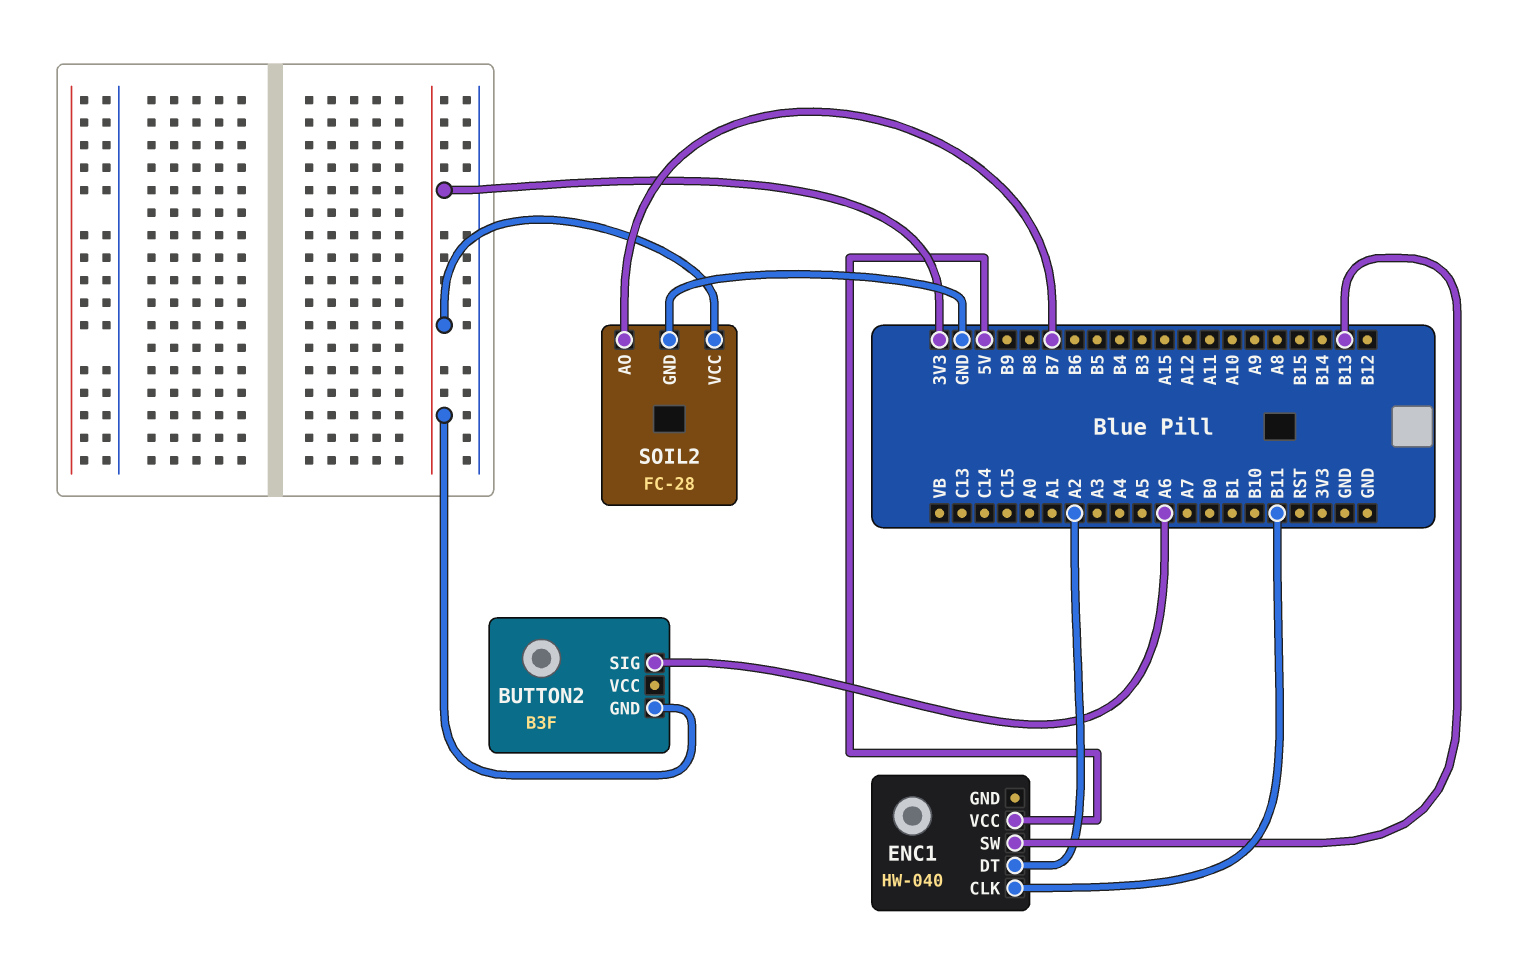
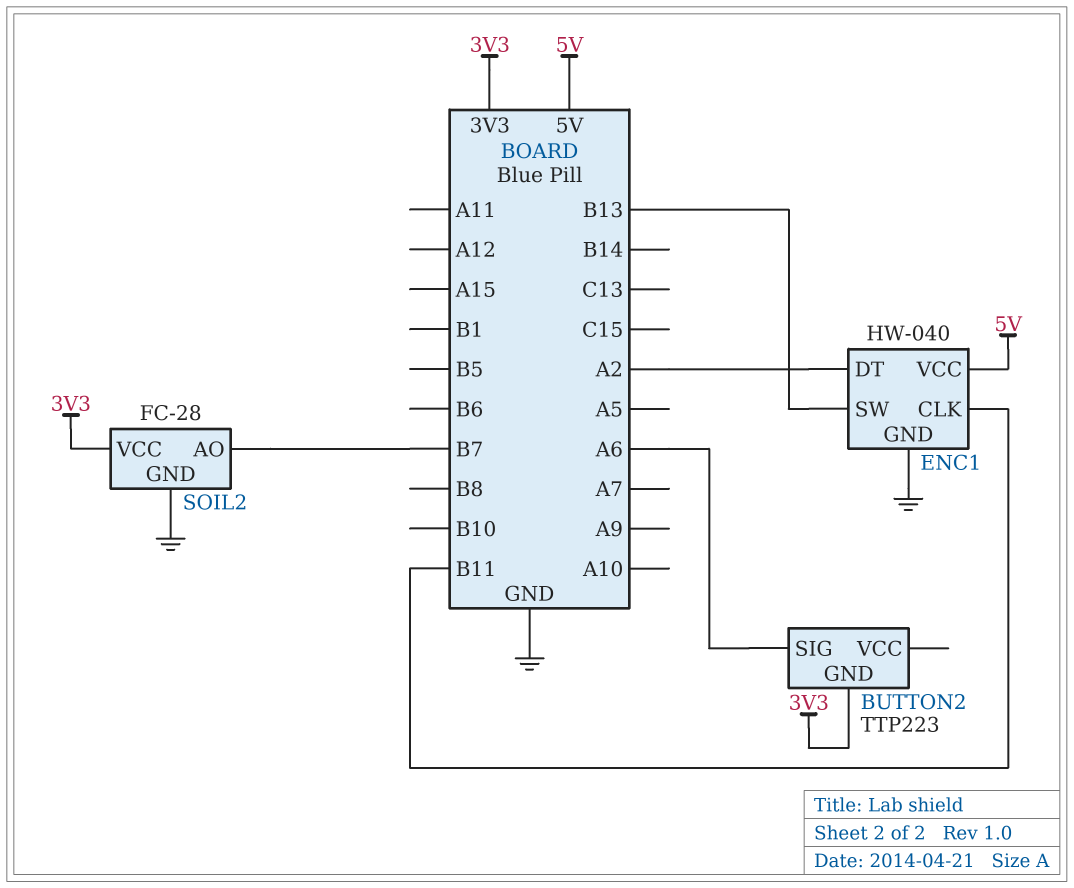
BUTTON2: B3F -> TTP223
ENC1 pin GND: none -> GND

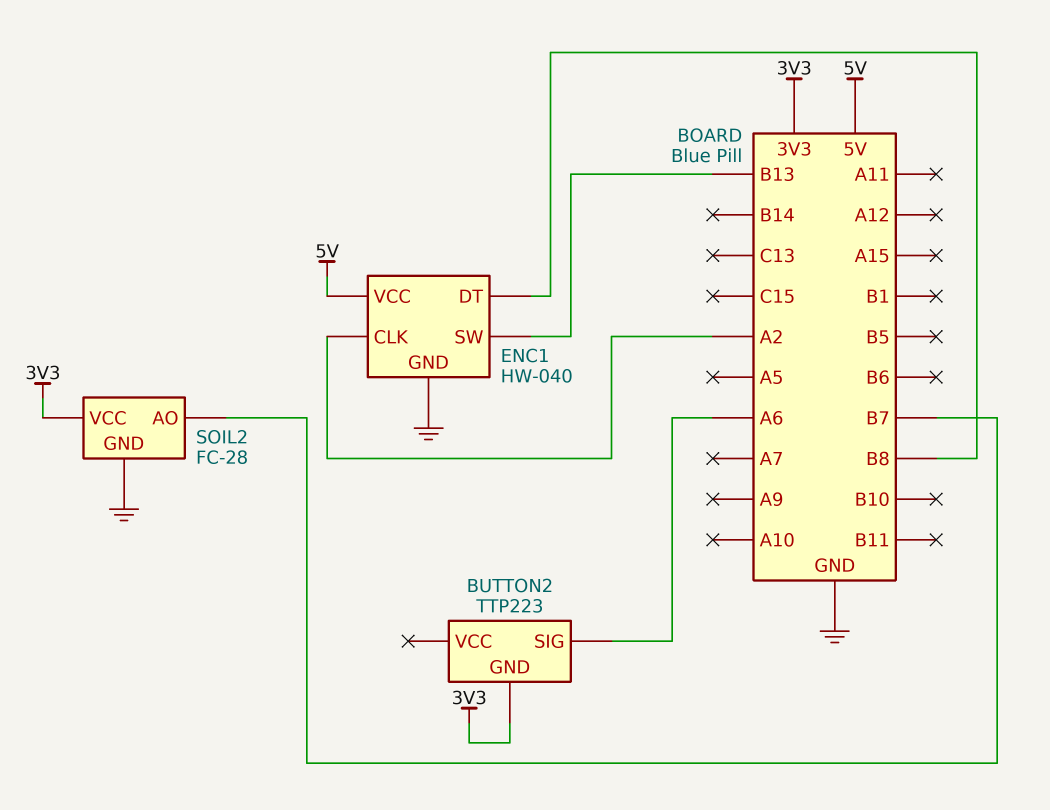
ENC1 pin CLK: B11 -> A2
ENC1 pin DT: A2 -> B8

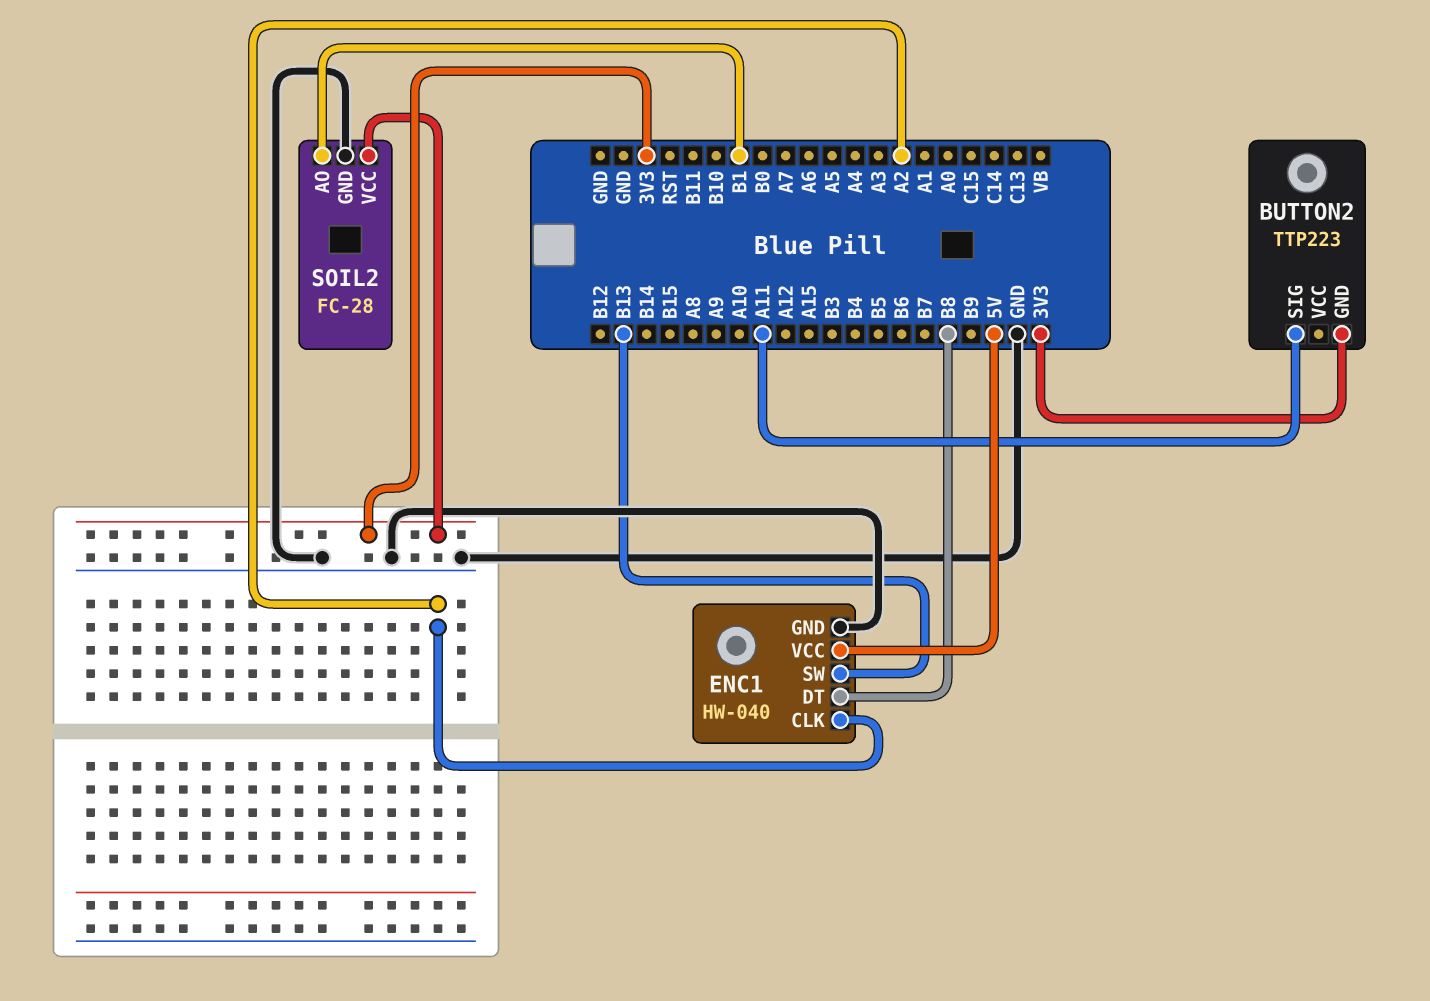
BUTTON2 pin SIG: A6 -> A11
SOIL2 pin AO: B7 -> B1

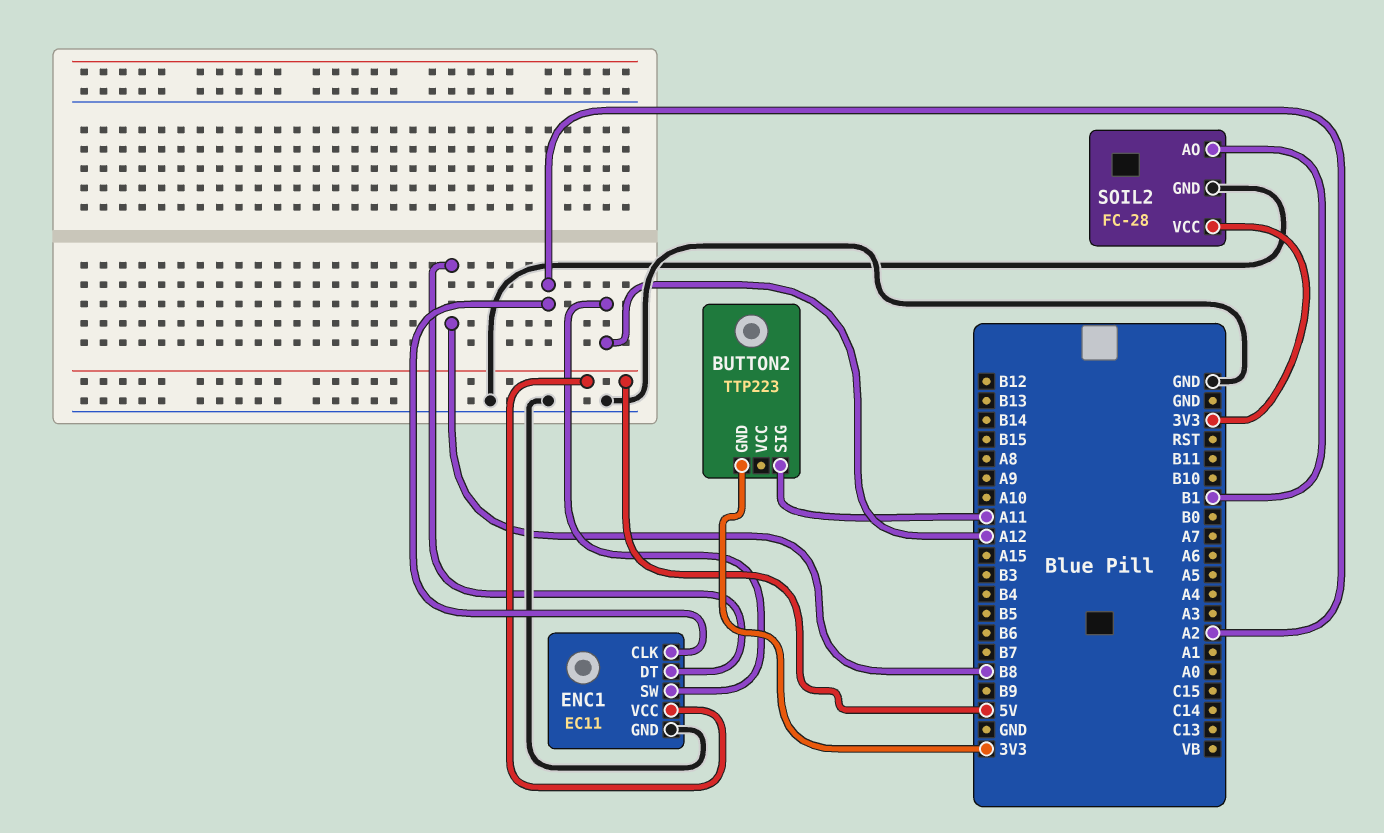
ENC1: HW-040 -> EC11
ENC1 pin SW: B13 -> A12

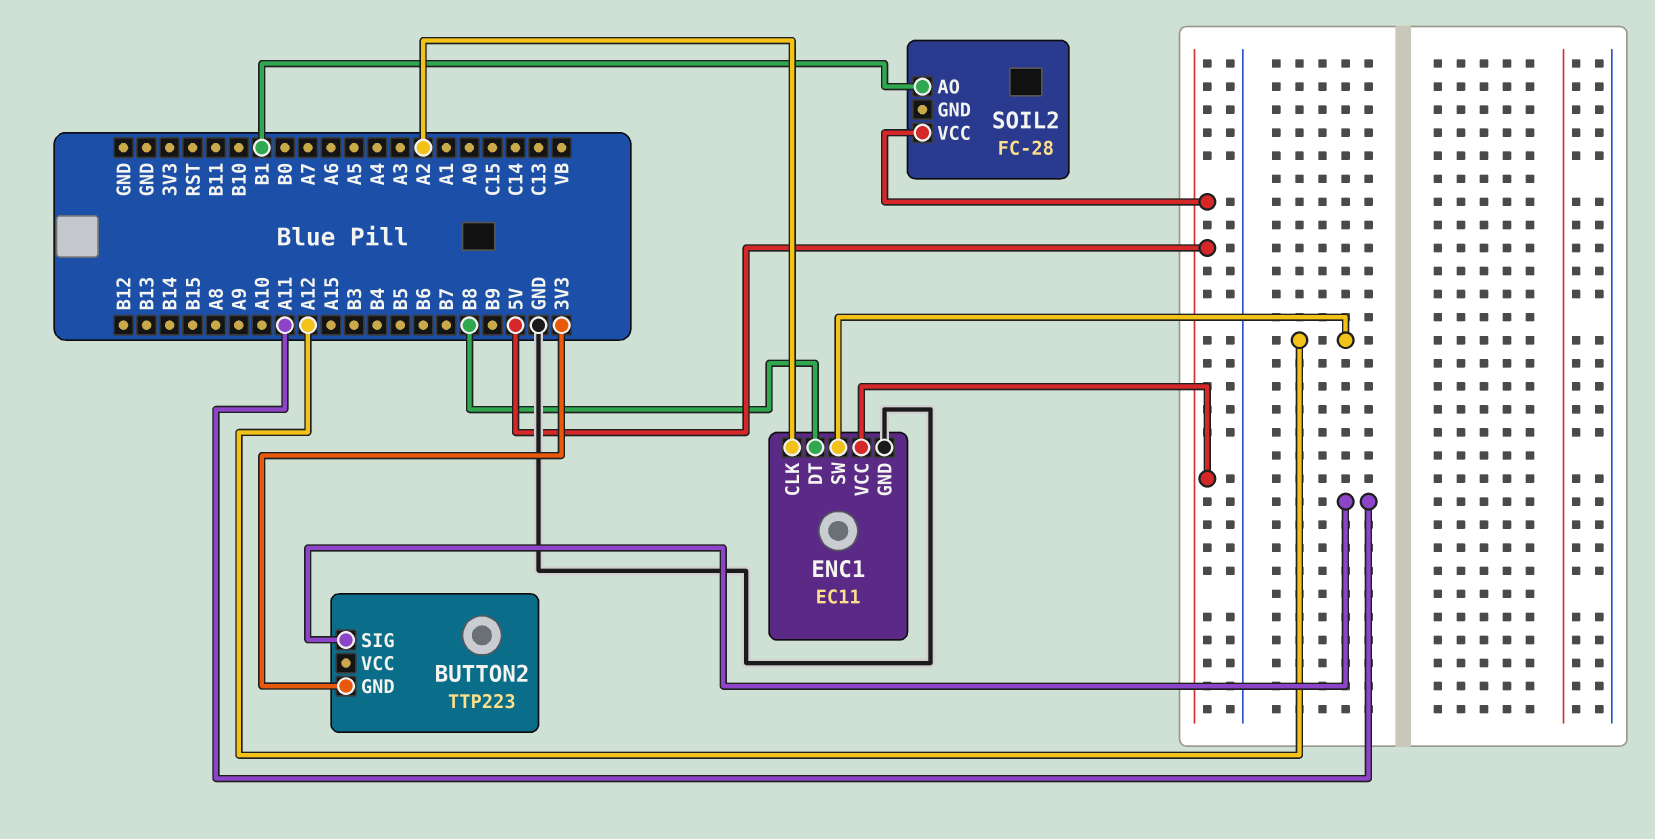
SOIL2 pin GND: GND -> none
SOIL2 pin VCC: 3V3 -> 5V

